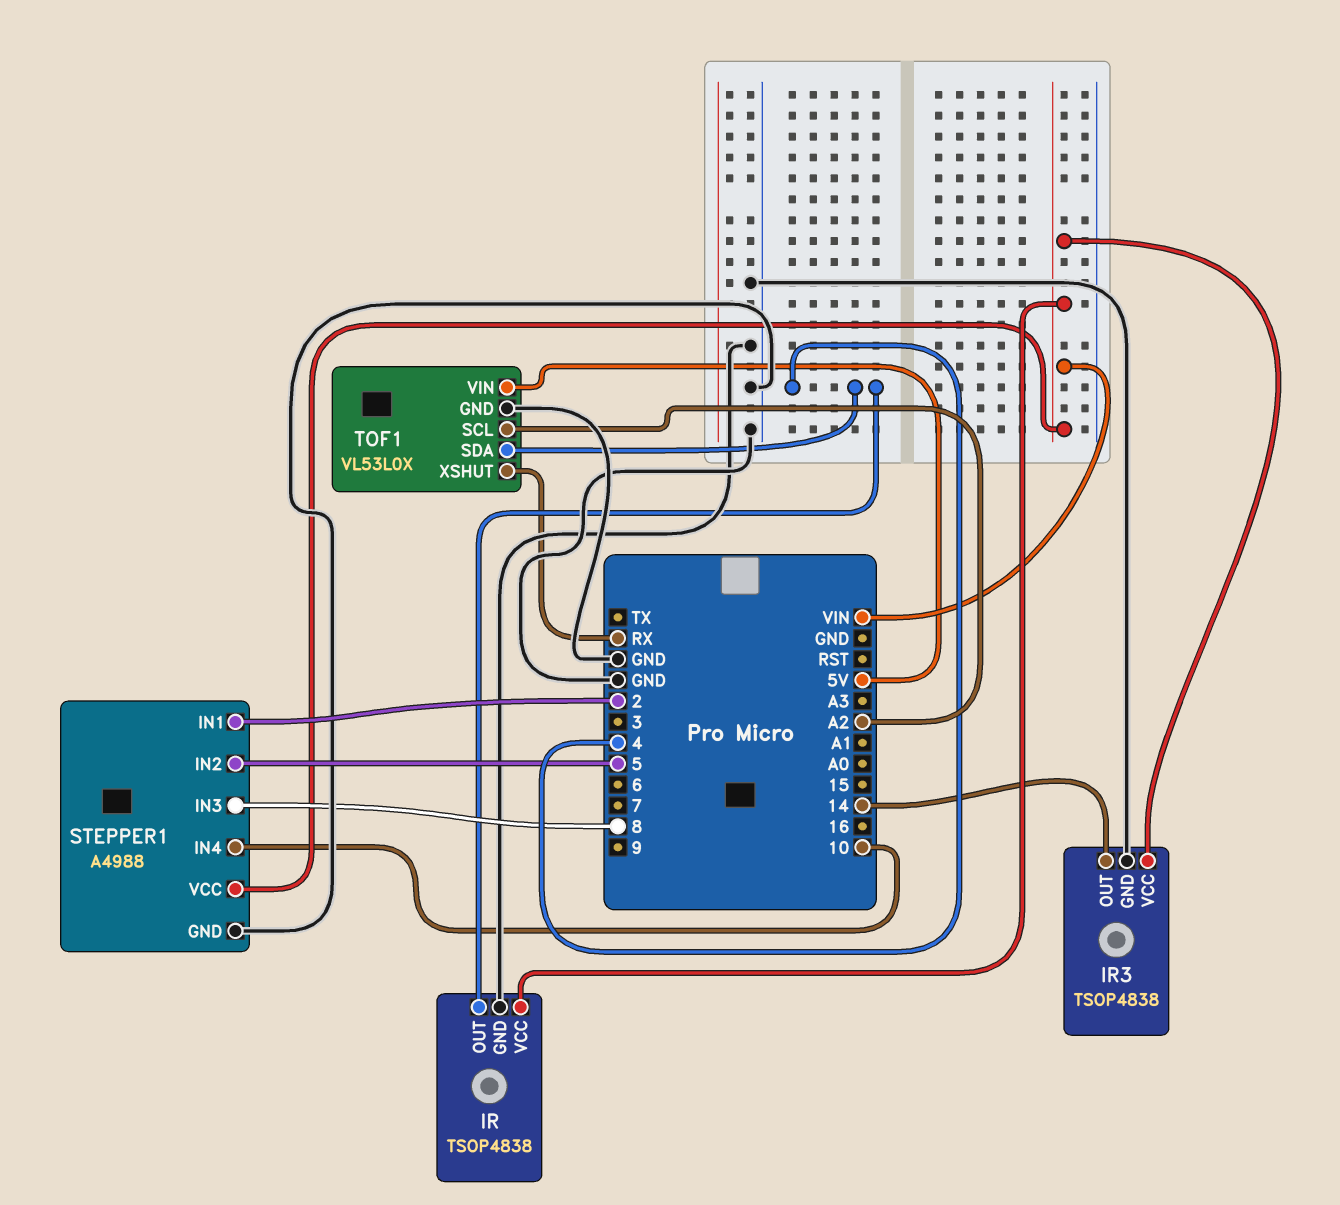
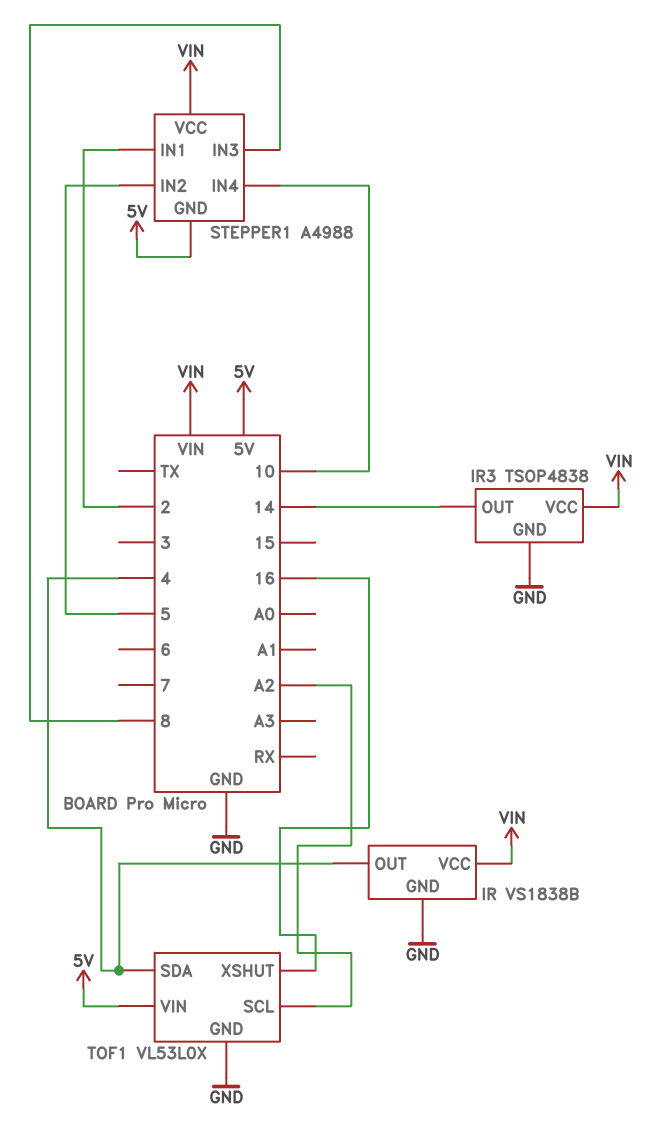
IR: TSOP4838 -> VS1838B
STEPPER1 pin GND: GND -> 5V
TOF1 pin XSHUT: RX -> 16

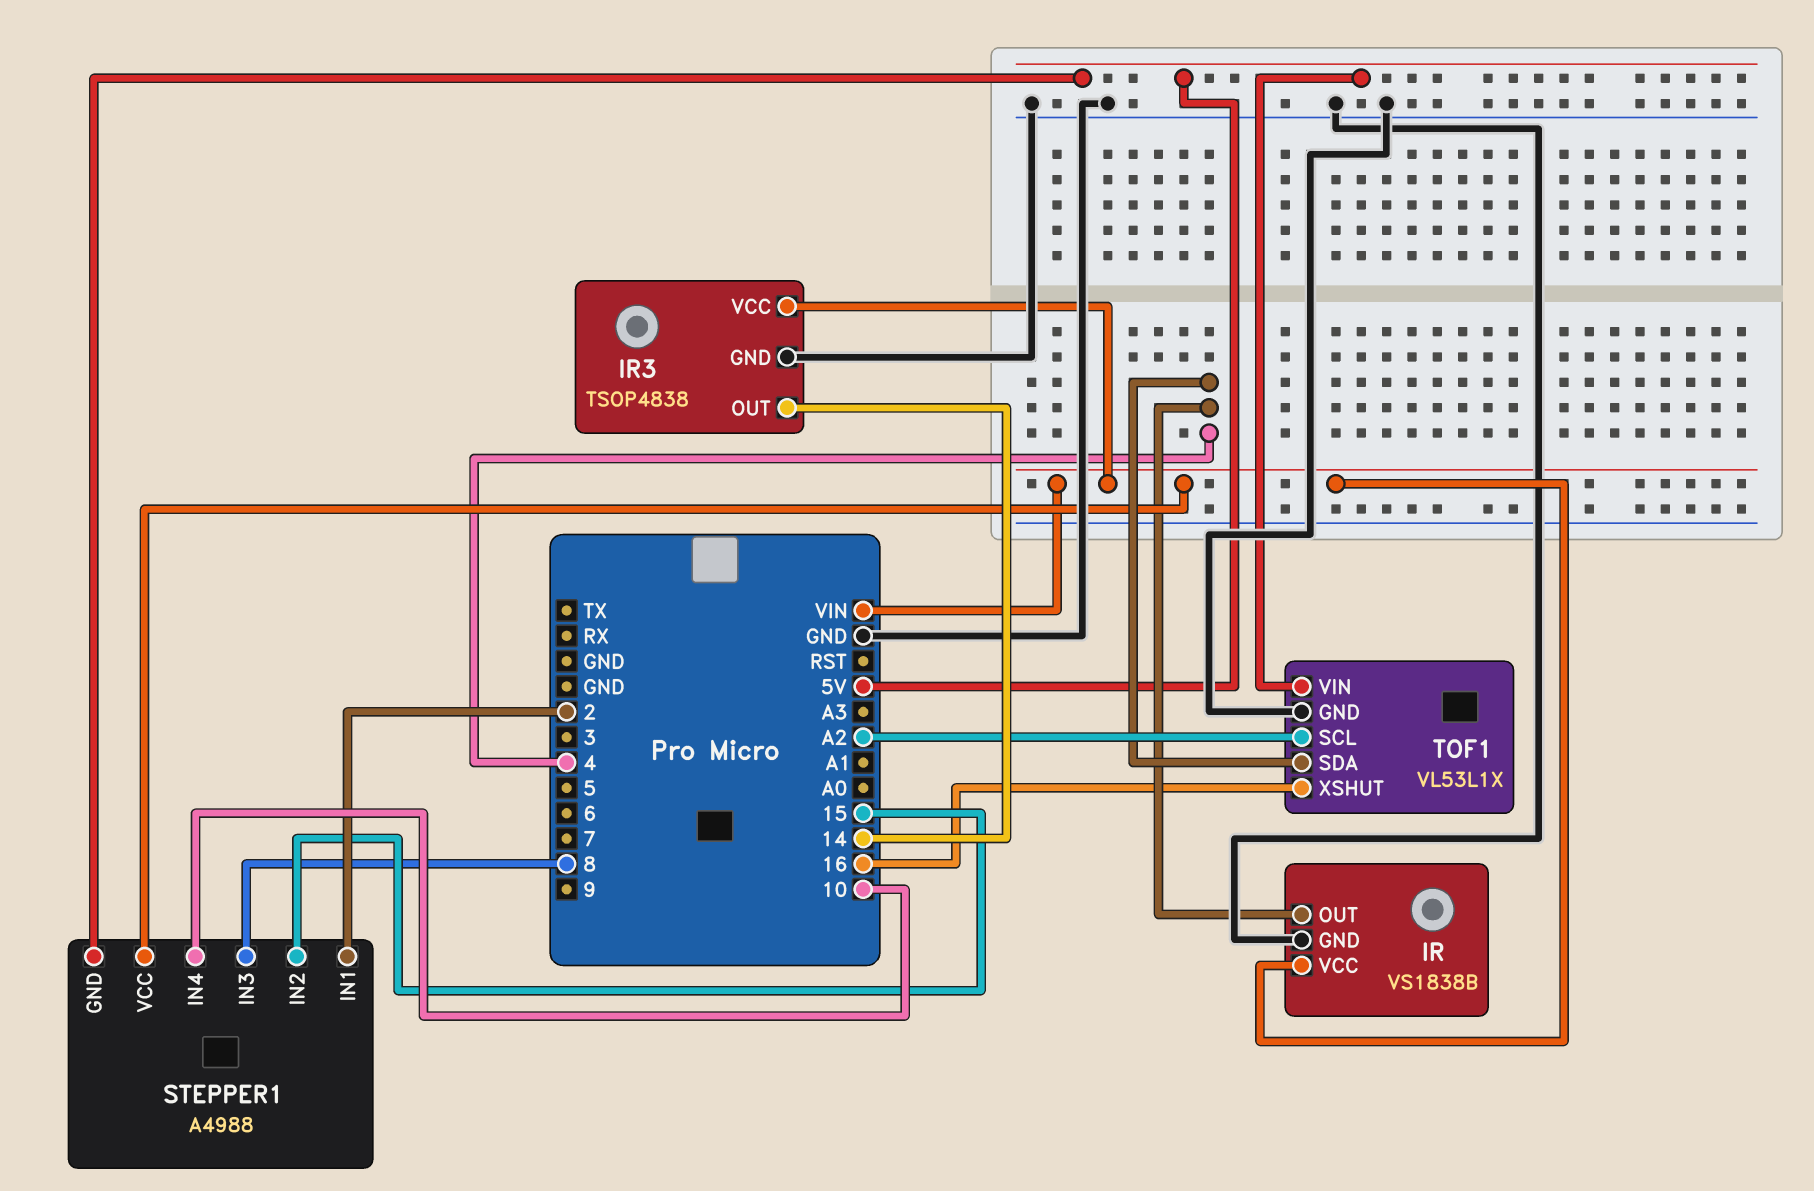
STEPPER1 pin IN2: 5 -> 15
TOF1: VL53L0X -> VL53L1X

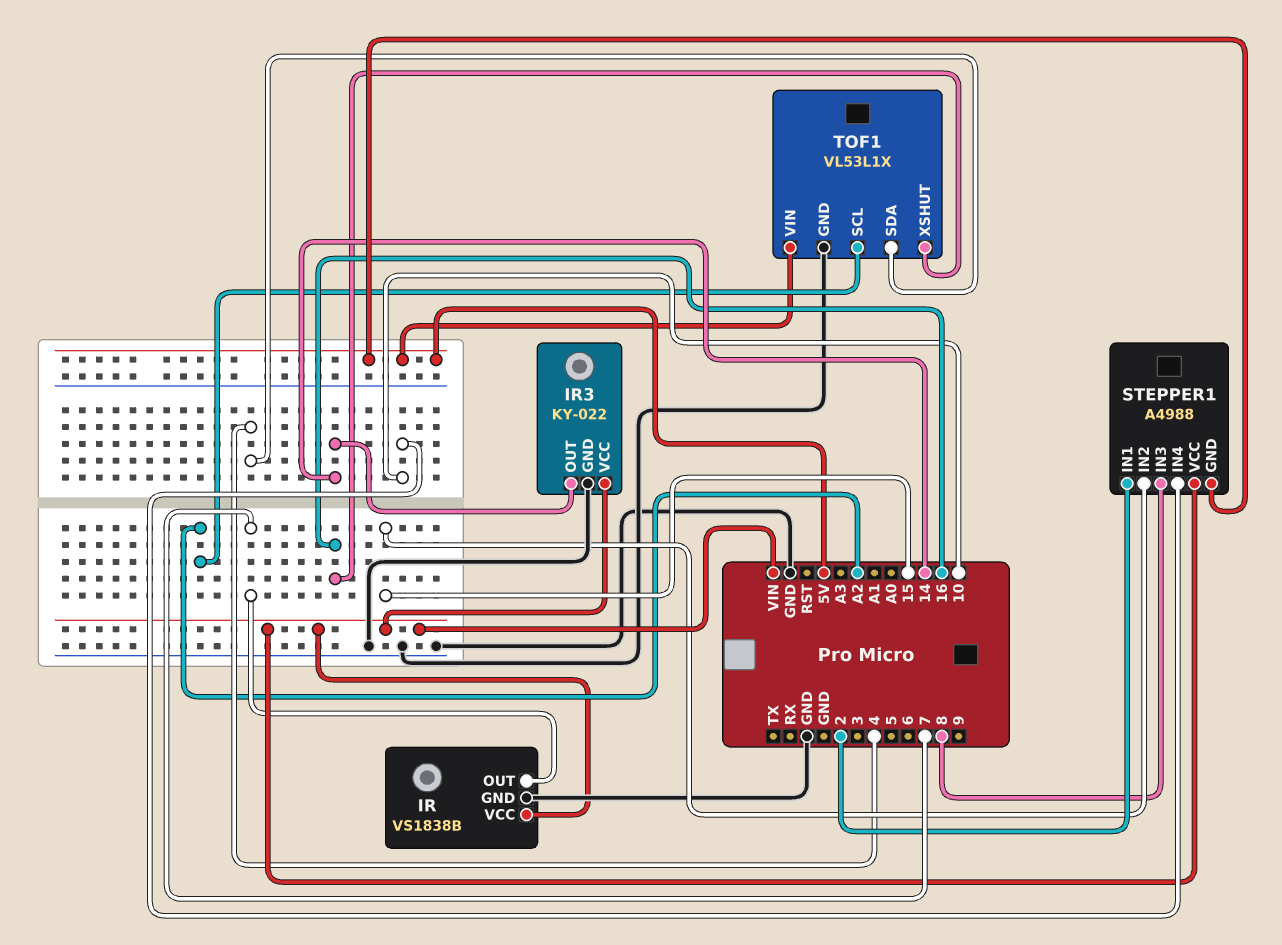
IR pin OUT: 4 -> 7
IR3: TSOP4838 -> KY-022

